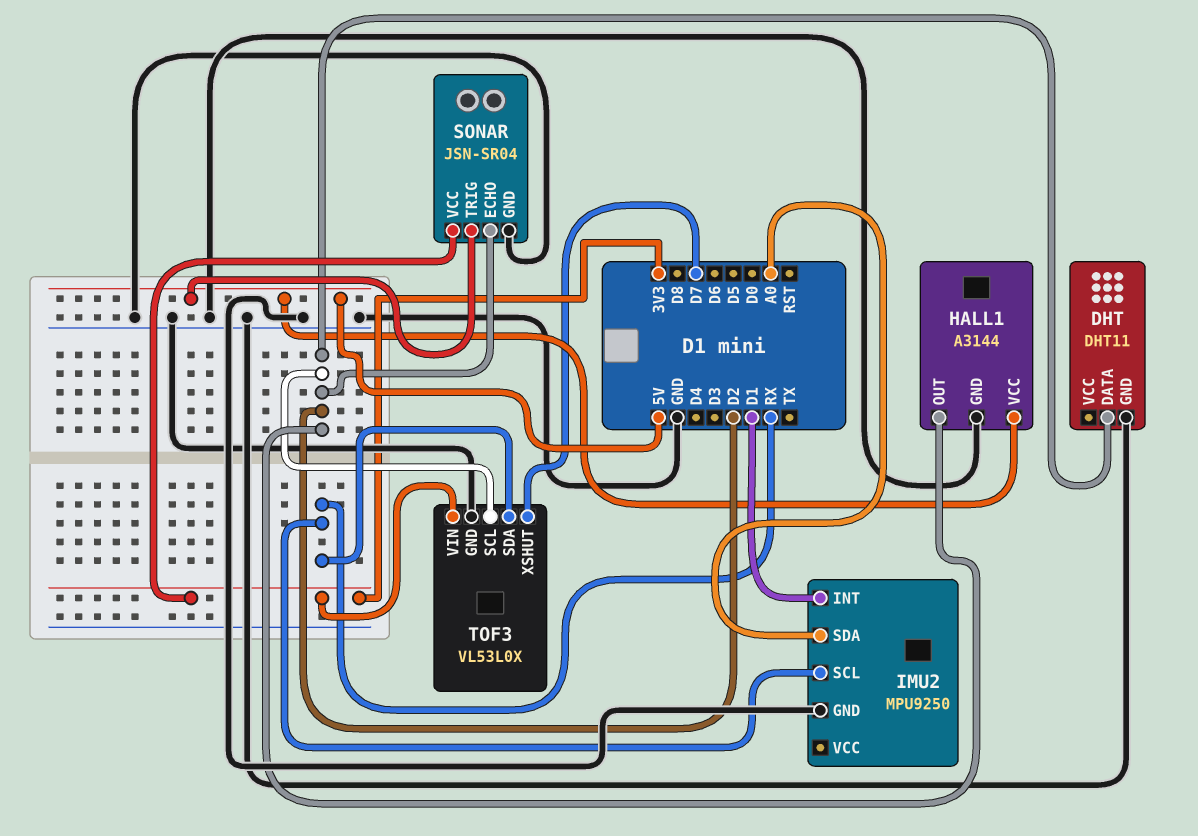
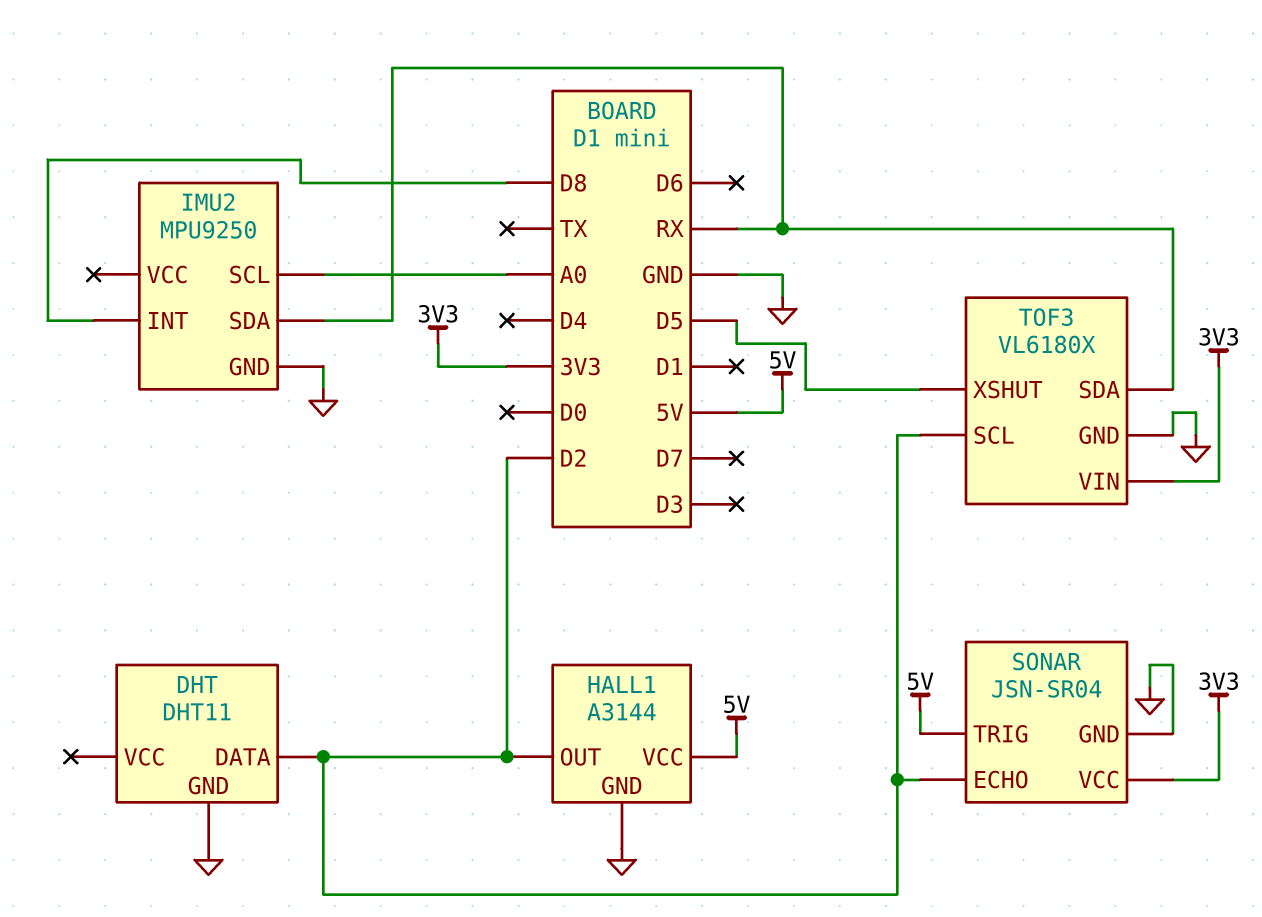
IMU2 pin INT: D1 -> D8
IMU2 pin SCL: RX -> A0
IMU2 pin SDA: A0 -> RX
TOF3: VL53L0X -> VL6180X
TOF3 pin XSHUT: D7 -> D5

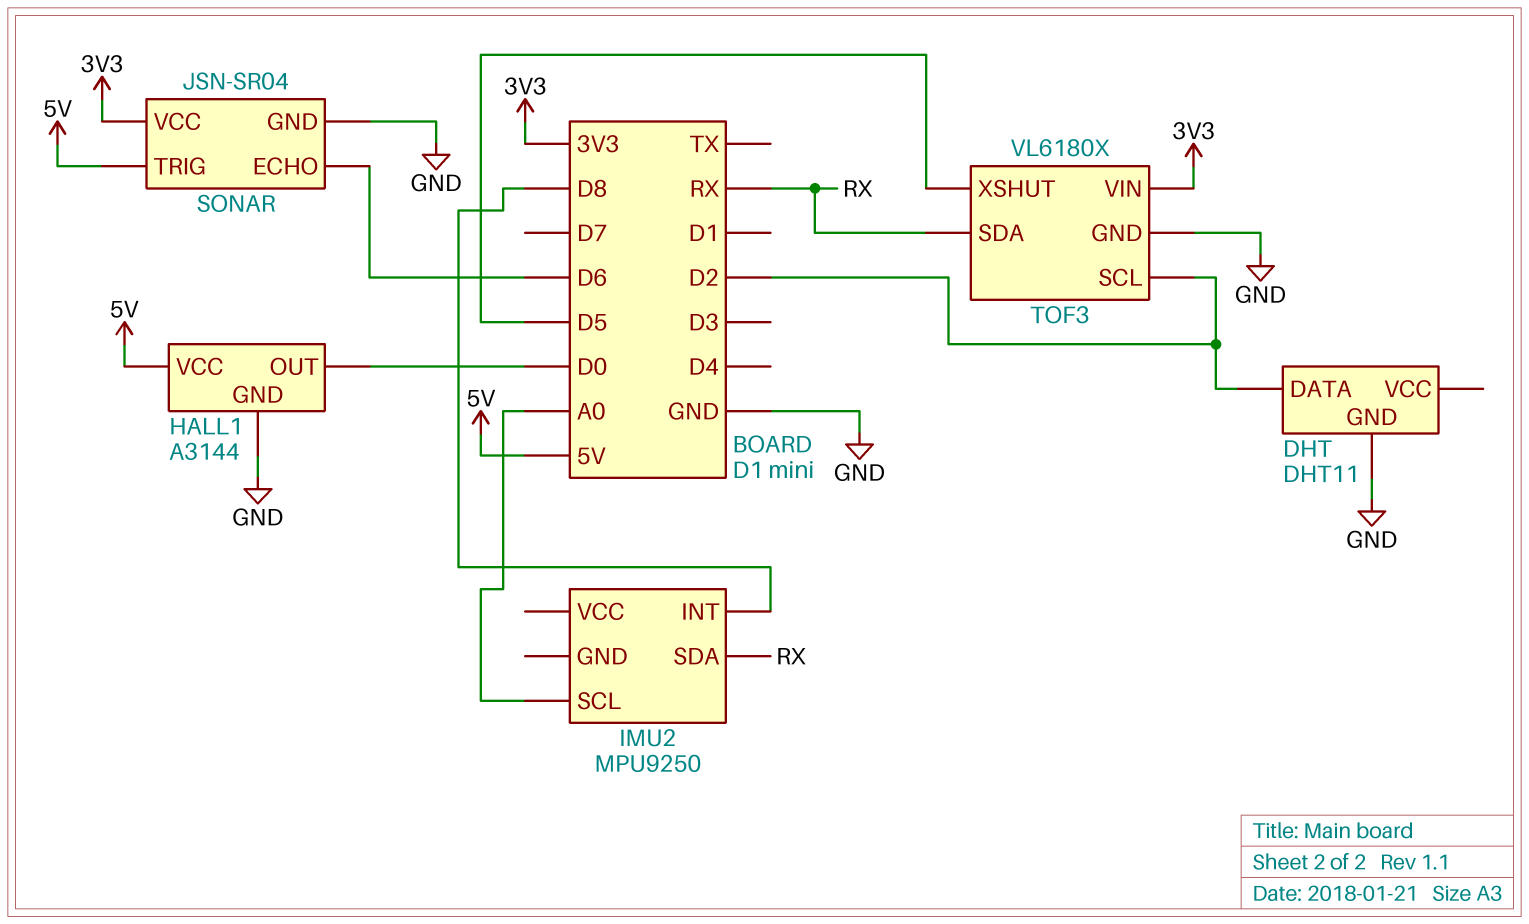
HALL1 pin OUT: D2 -> D0
IMU2 pin GND: GND -> none
SONAR pin ECHO: D2 -> D6

